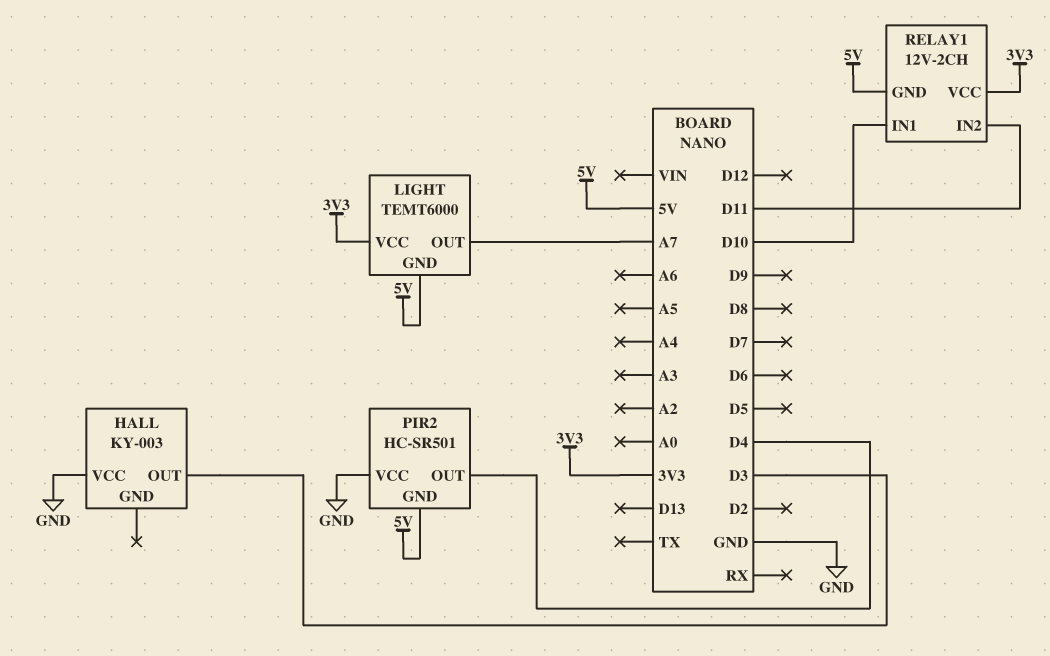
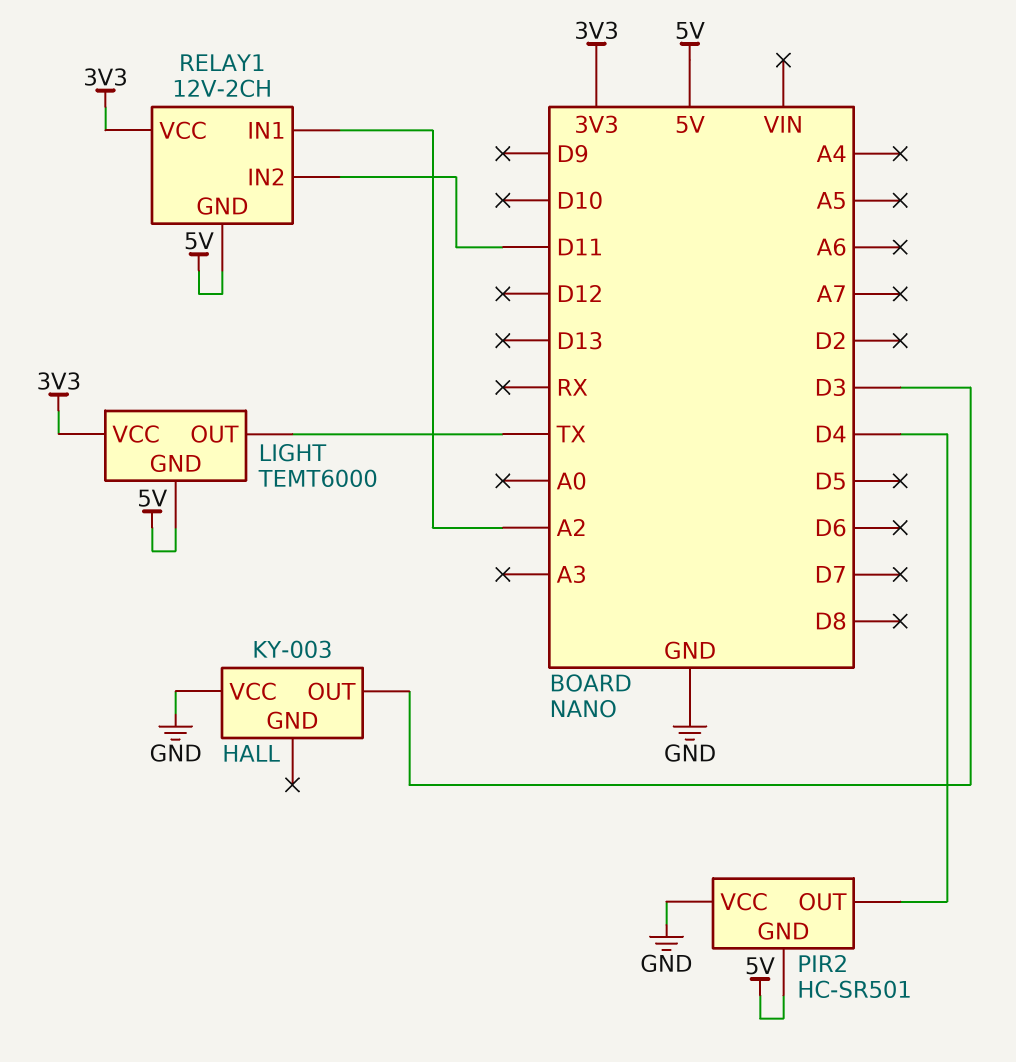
LIGHT pin OUT: A7 -> TX
RELAY1 pin IN1: D10 -> A2

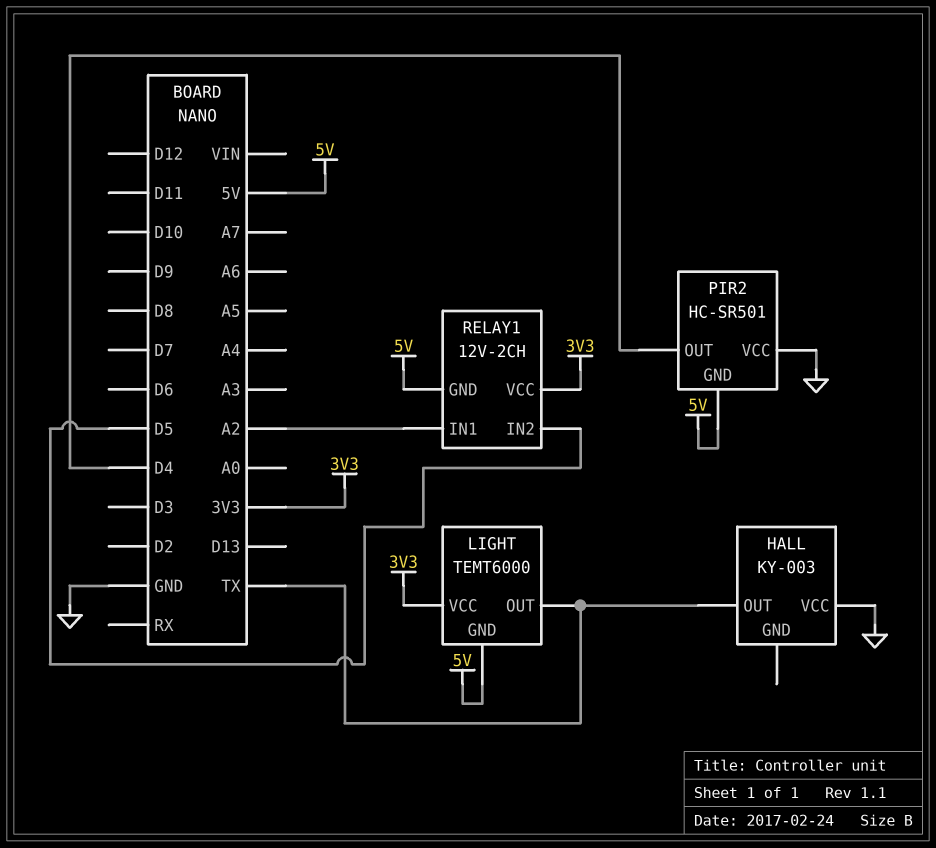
HALL pin OUT: D3 -> TX
RELAY1 pin IN2: D11 -> D5

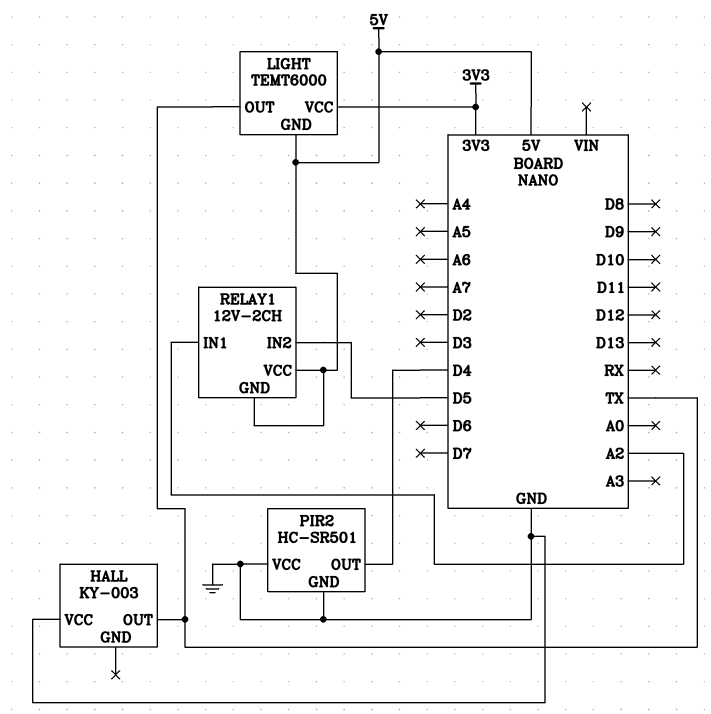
PIR2 pin GND: 5V -> GND
RELAY1 pin VCC: 3V3 -> 5V

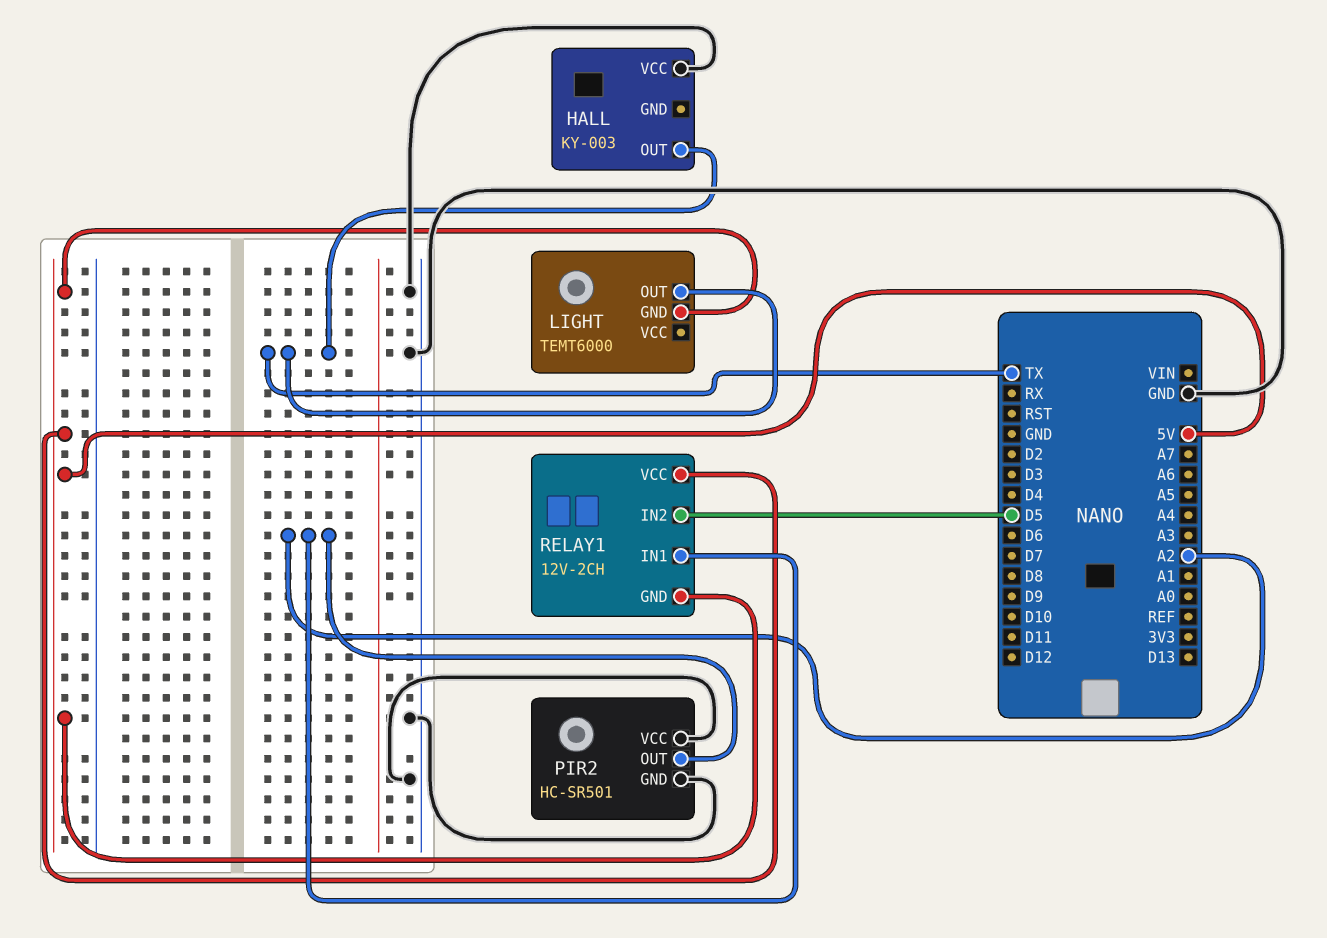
LIGHT pin VCC: 3V3 -> none
PIR2 pin OUT: D4 -> A2

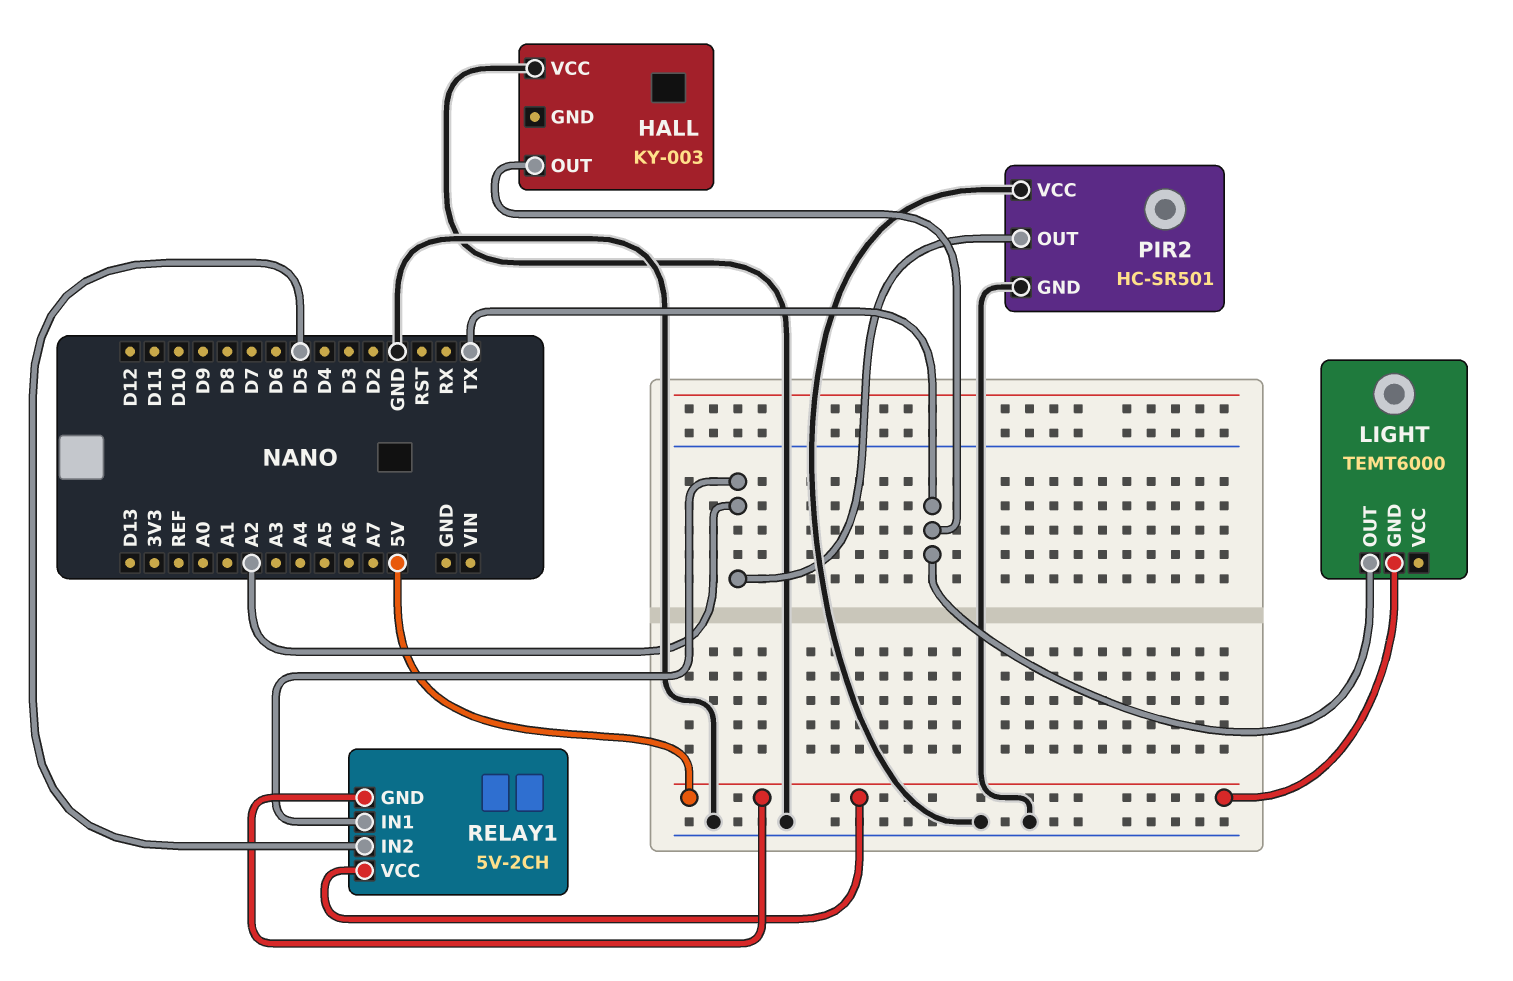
RELAY1: 12V-2CH -> 5V-2CH

